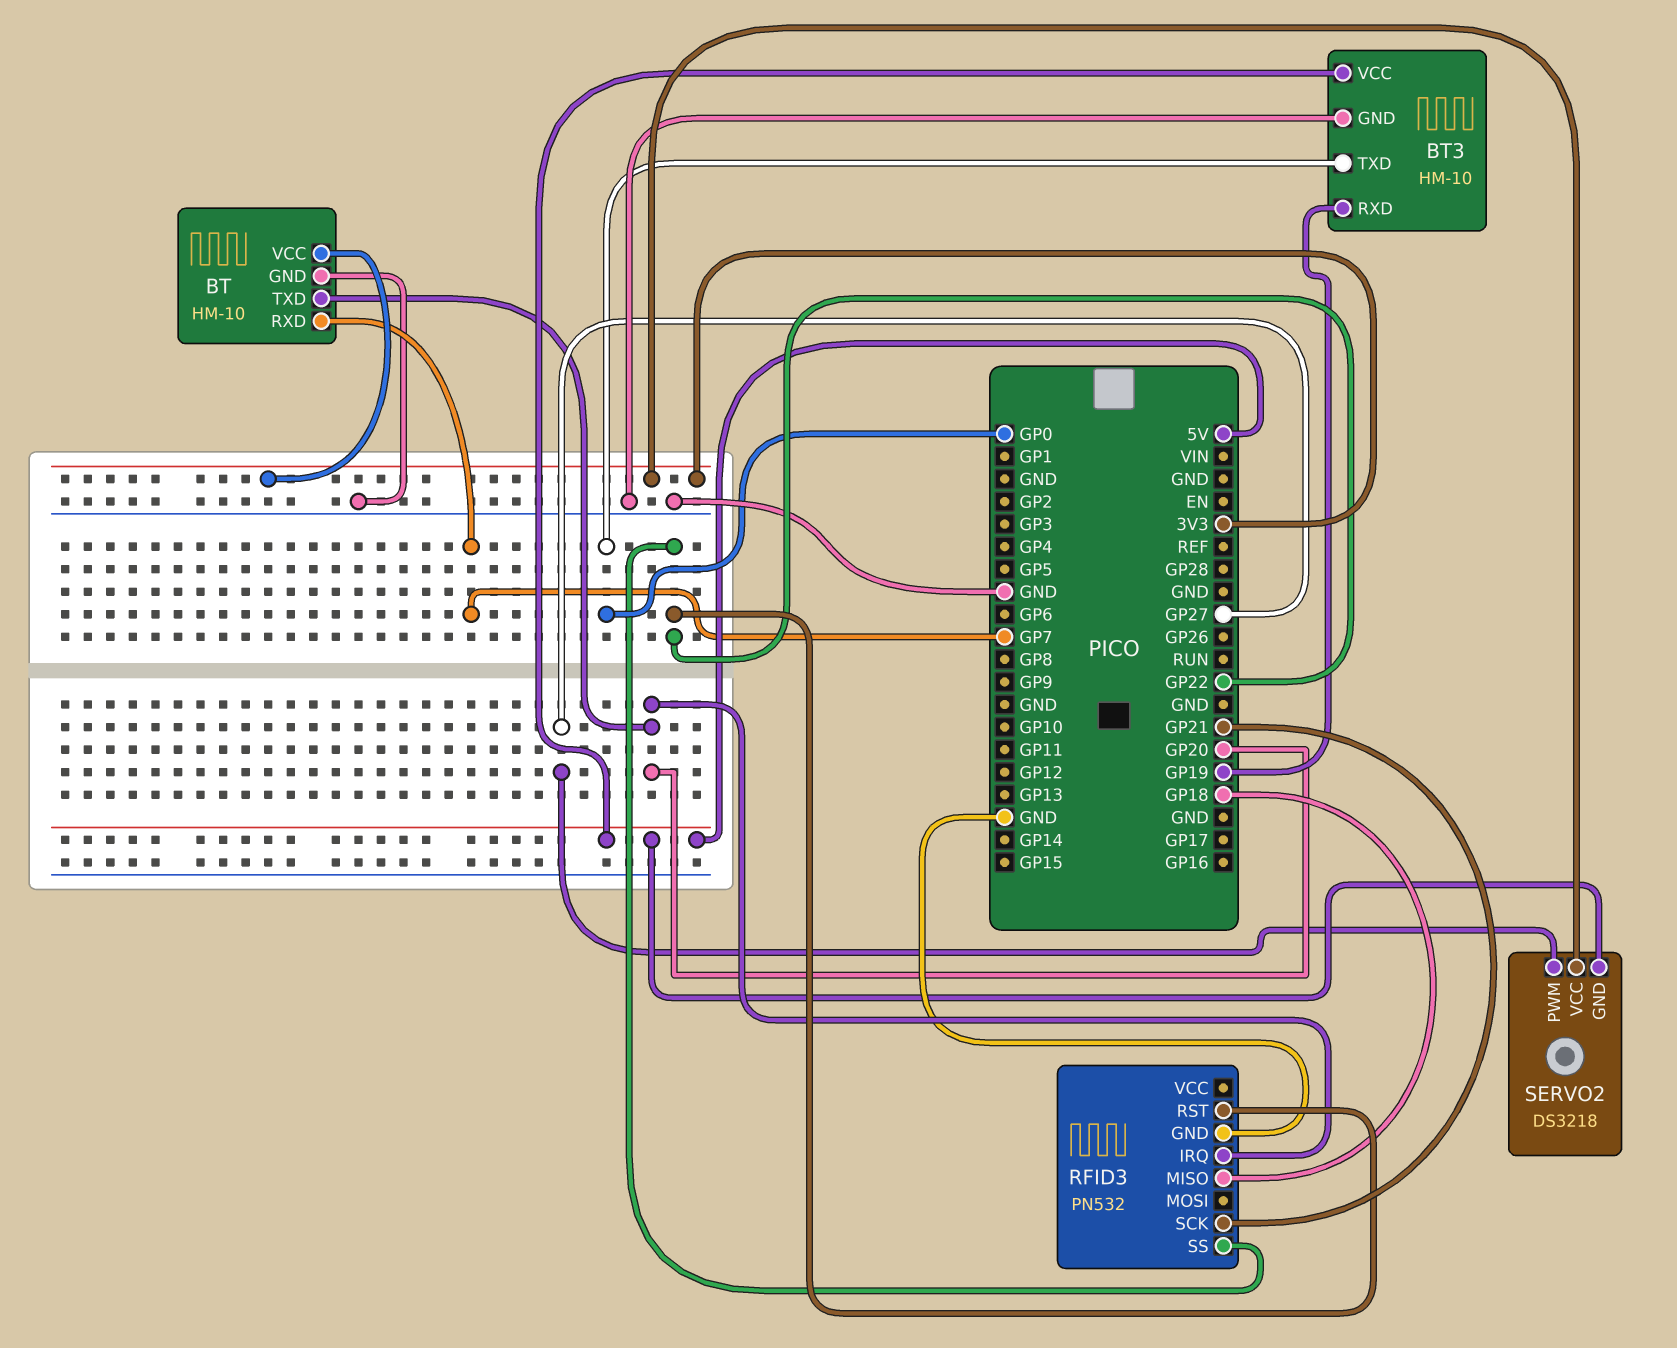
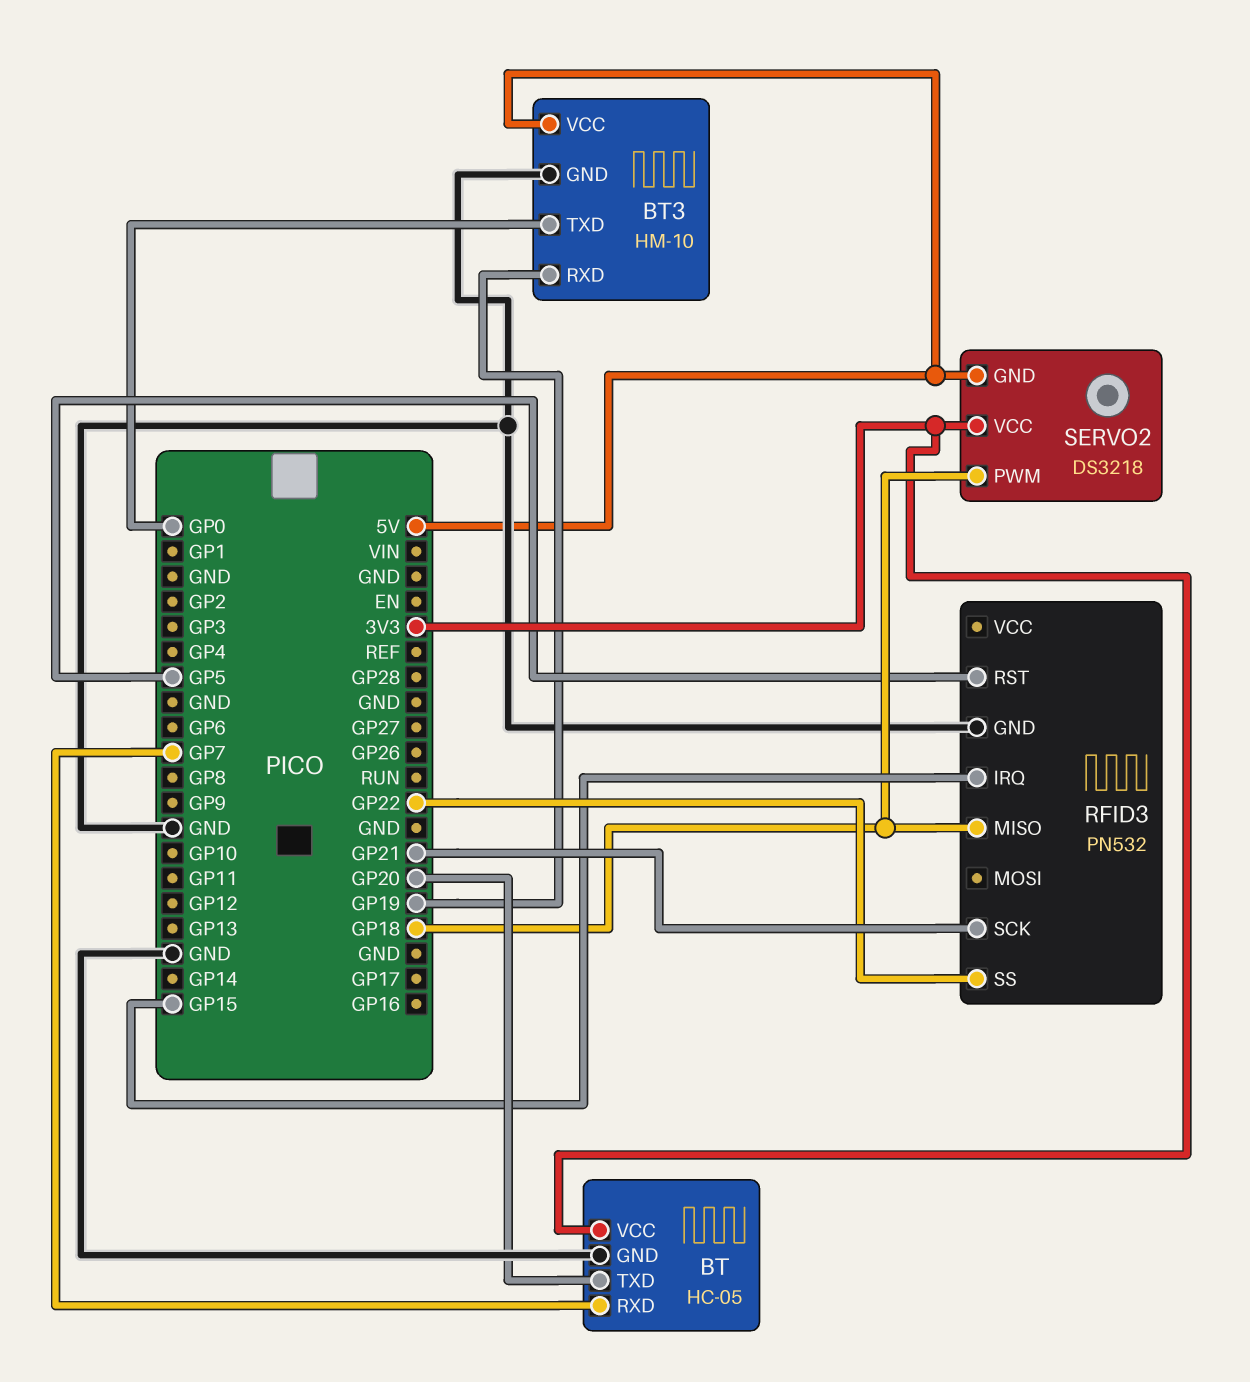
BT: HM-10 -> HC-05
RFID3 pin IRQ: GP20 -> GP15
RFID3 pin RST: GP22 -> GP5
SERVO2 pin PWM: GP27 -> GP18

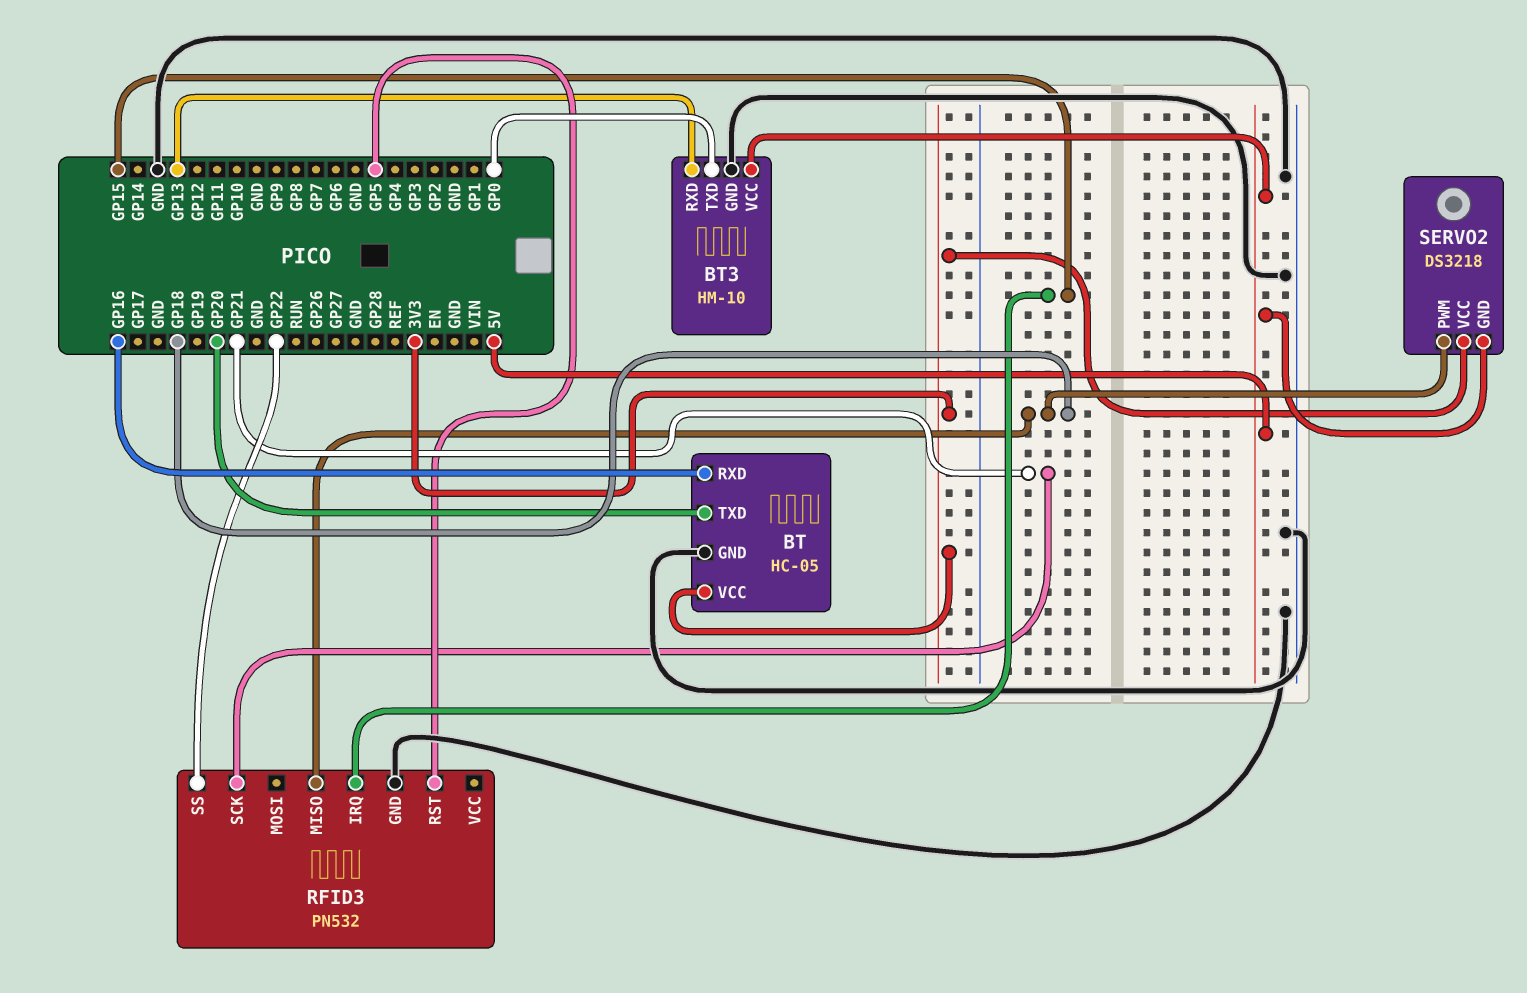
BT pin RXD: GP7 -> GP16
BT3 pin RXD: GP19 -> GP13

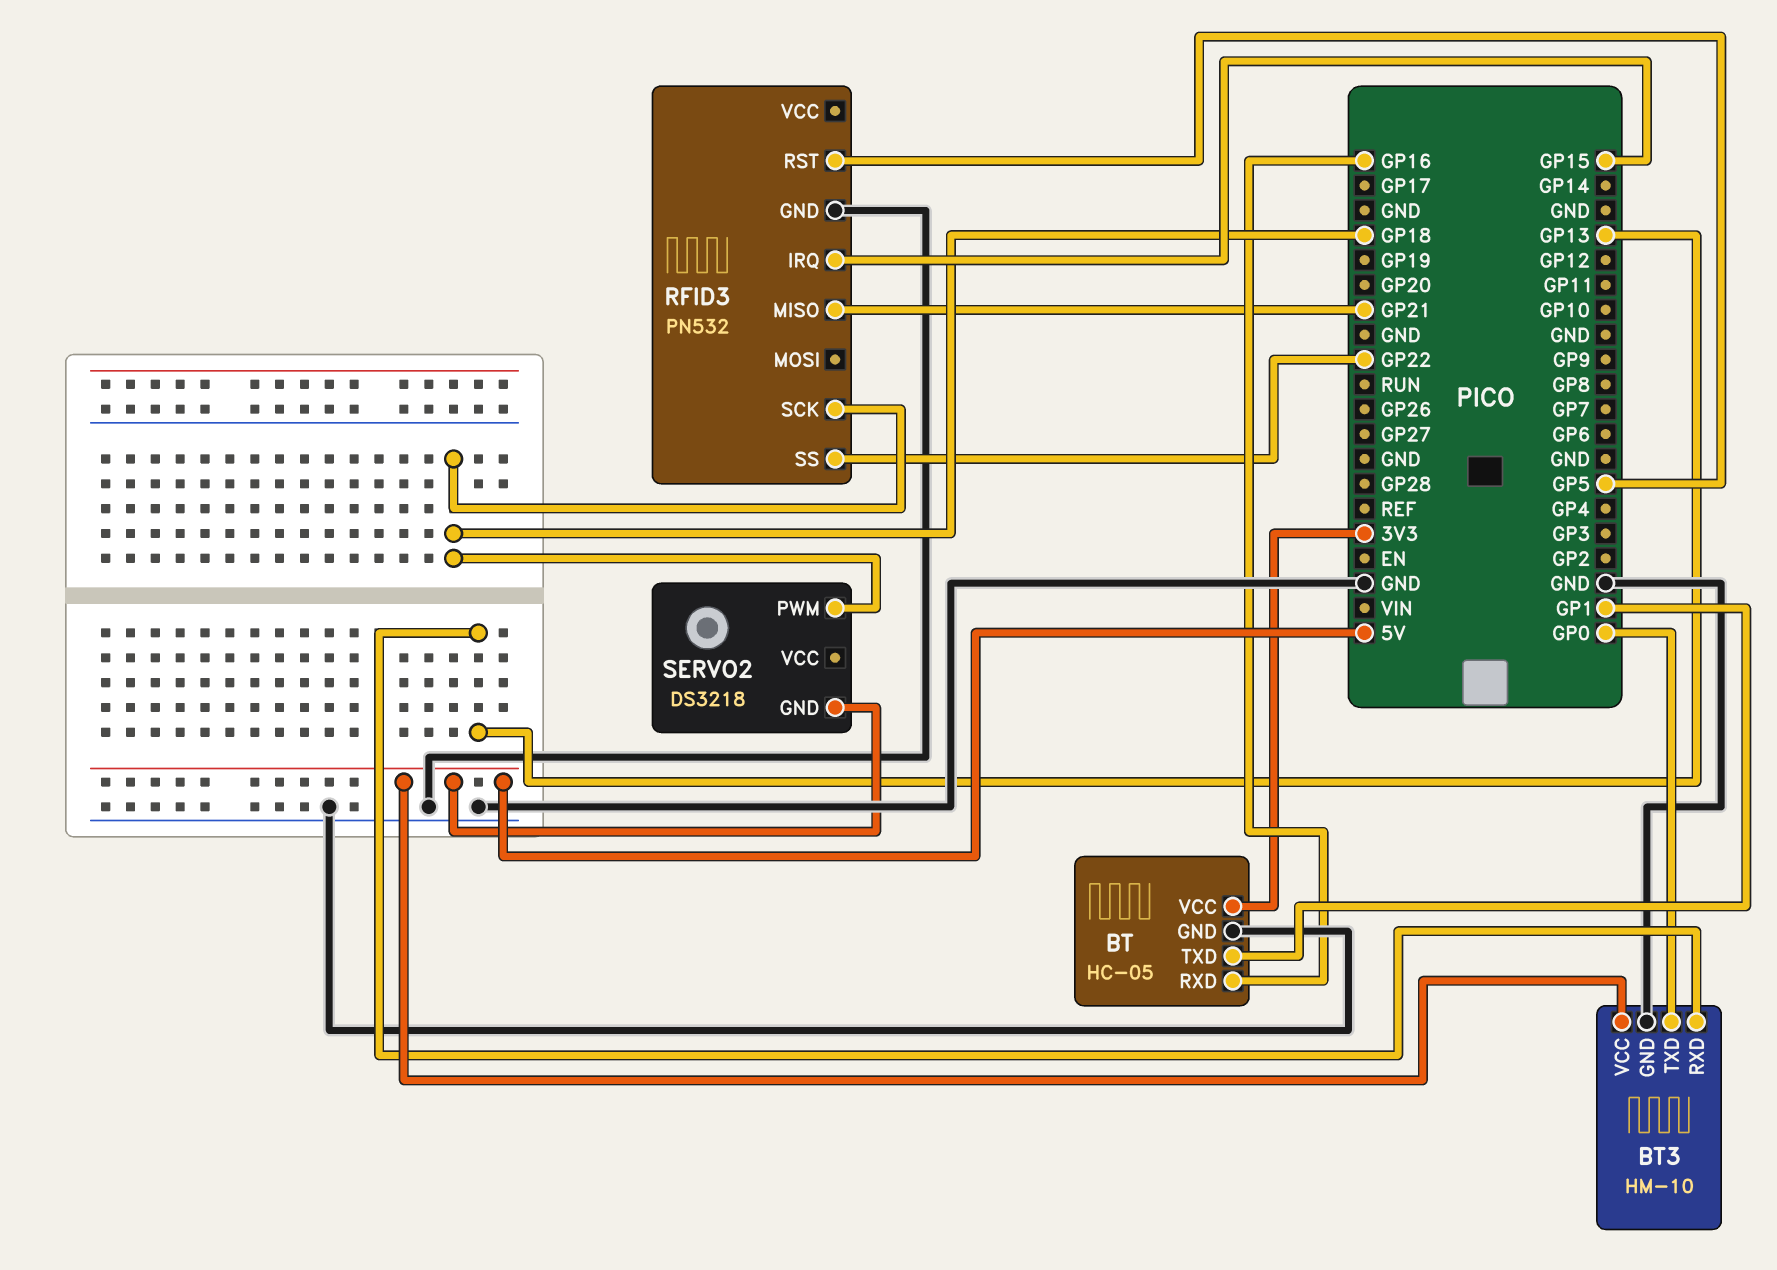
BT pin TXD: GP20 -> GP1
RFID3 pin MISO: GP18 -> GP21
RFID3 pin SCK: GP21 -> GP18
SERVO2 pin VCC: 3V3 -> none

